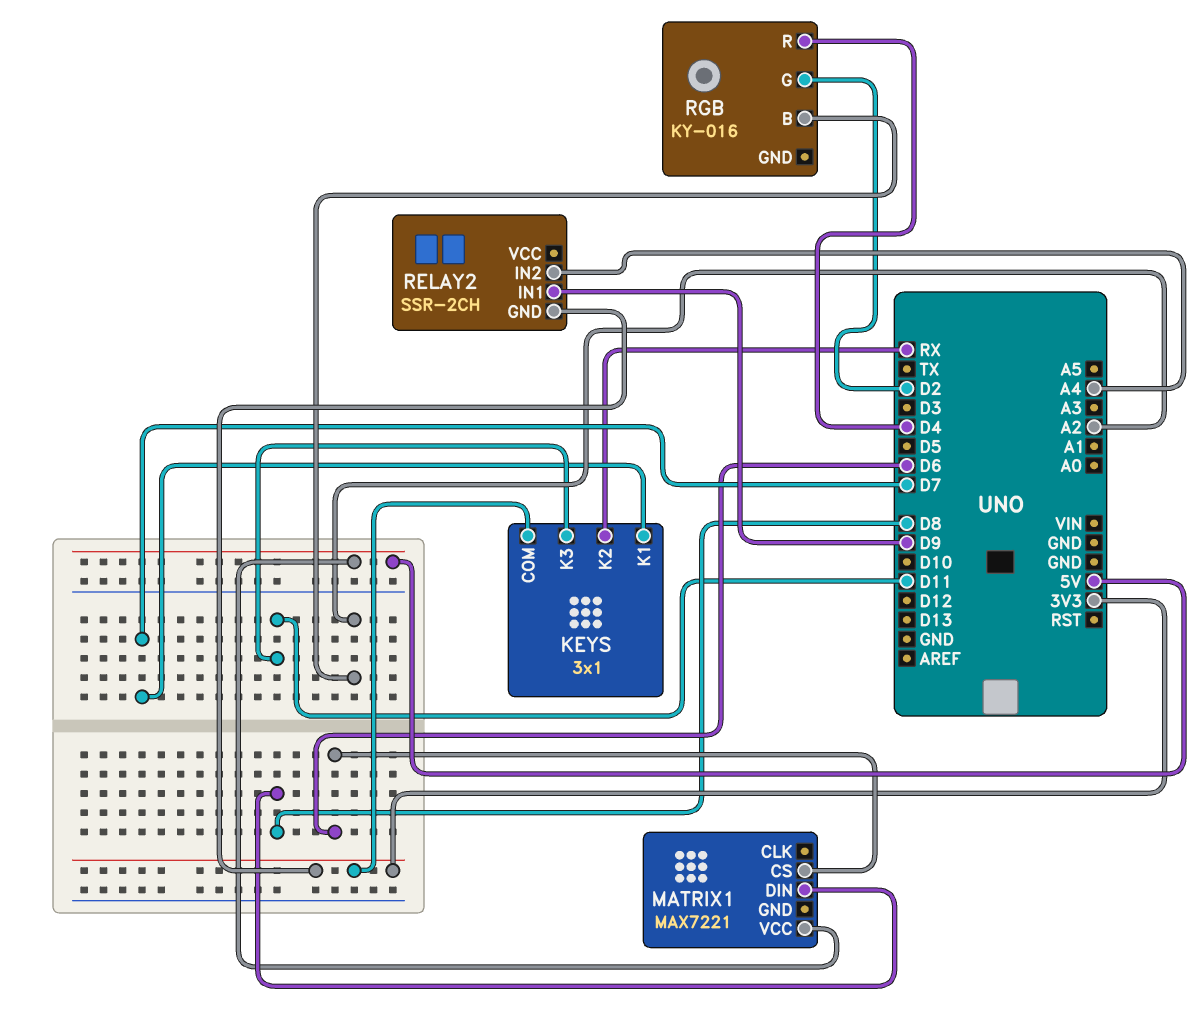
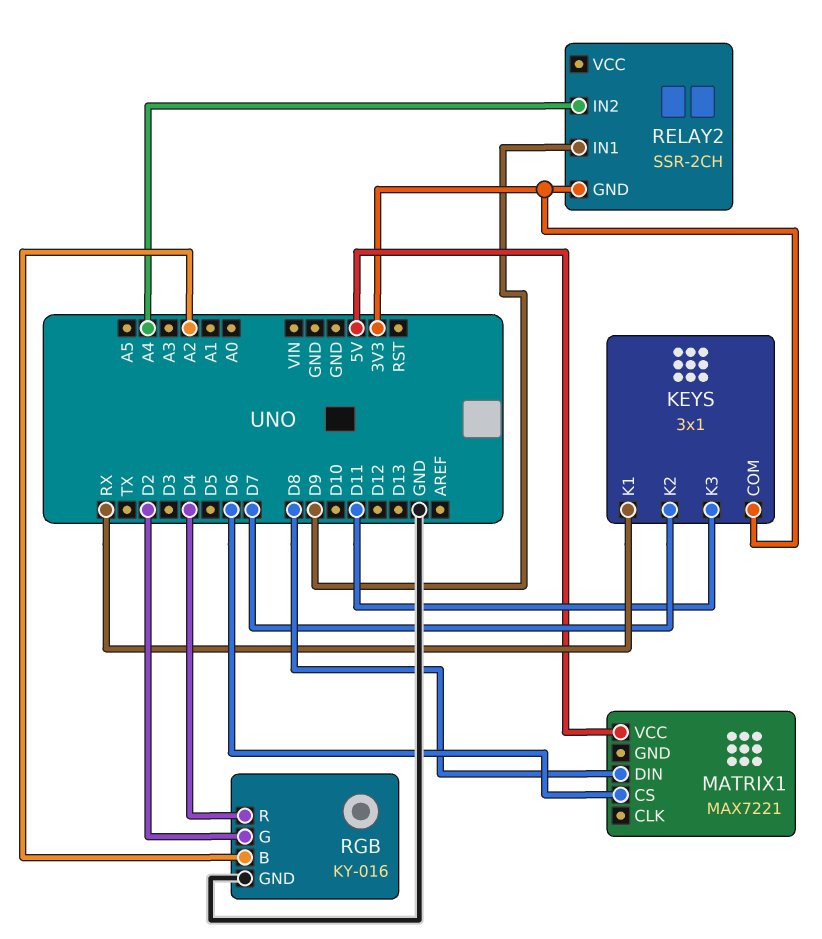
KEYS pin K1: D7 -> RX
KEYS pin K2: RX -> D7
RGB pin GND: none -> GND

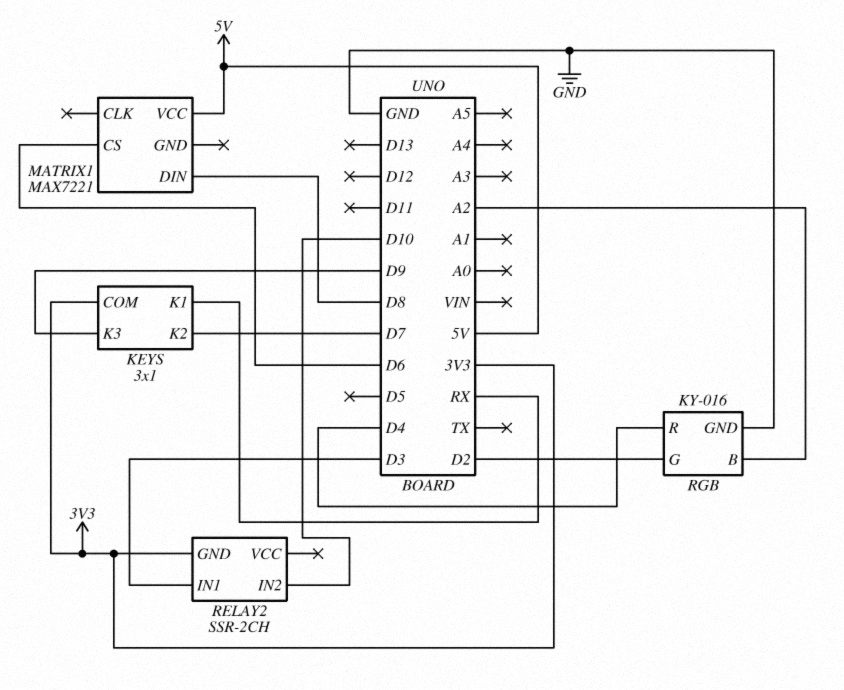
KEYS pin K3: D11 -> D9
RELAY2 pin IN1: D9 -> D3
RELAY2 pin IN2: A4 -> D10

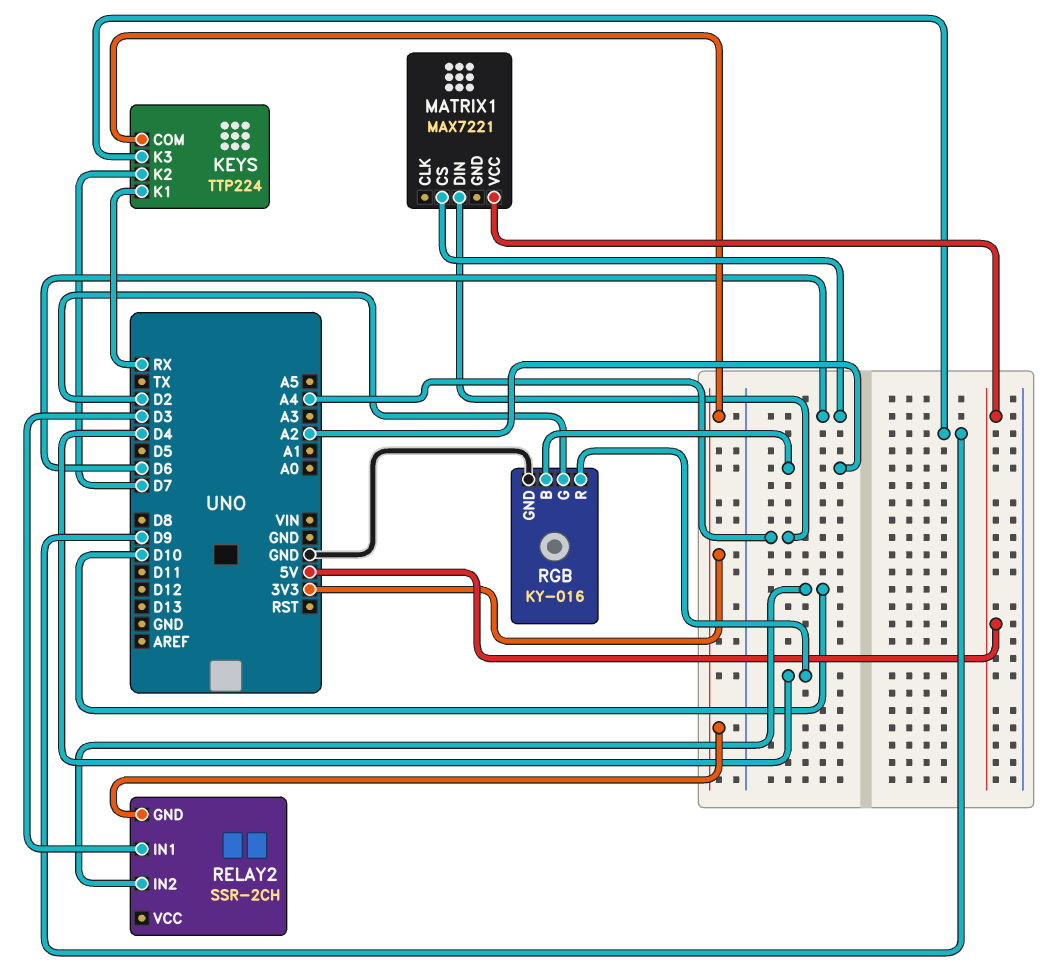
KEYS: 3x1 -> TTP224
MATRIX1 pin DIN: D8 -> A4

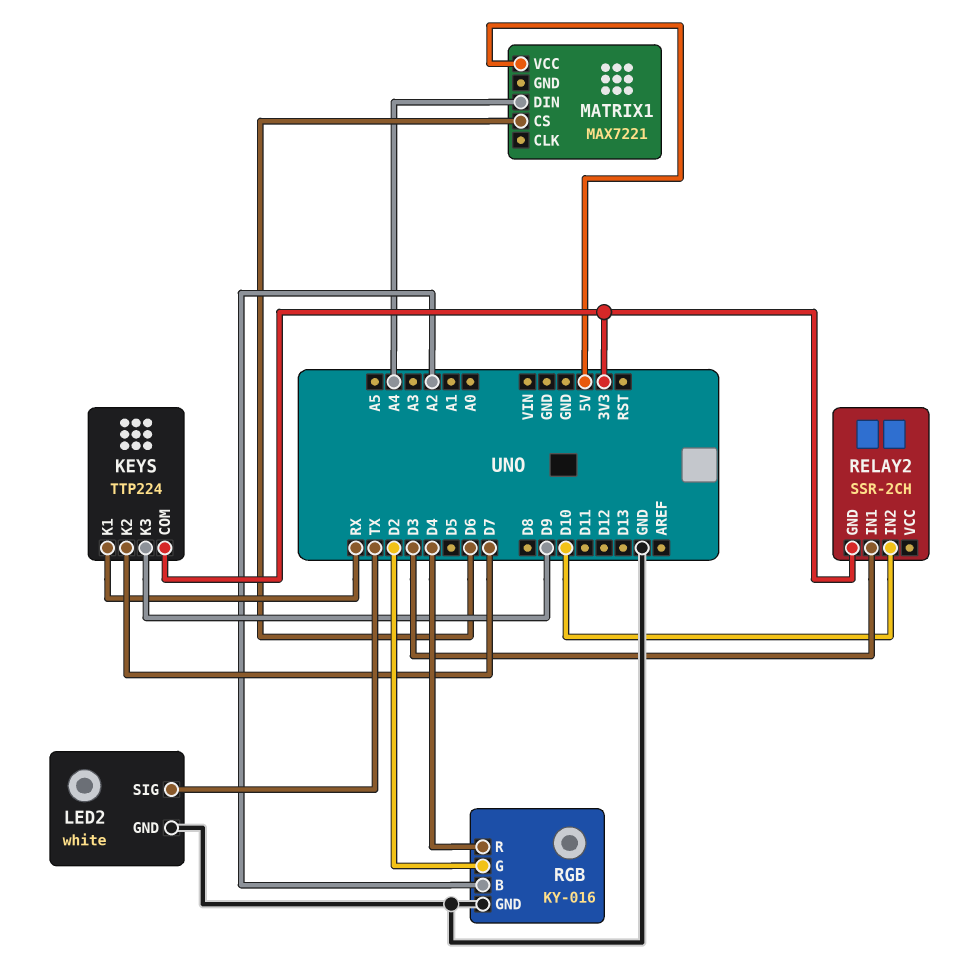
LED2: none -> white
LED2 pin GND: none -> GND
LED2 pin SIG: none -> TX

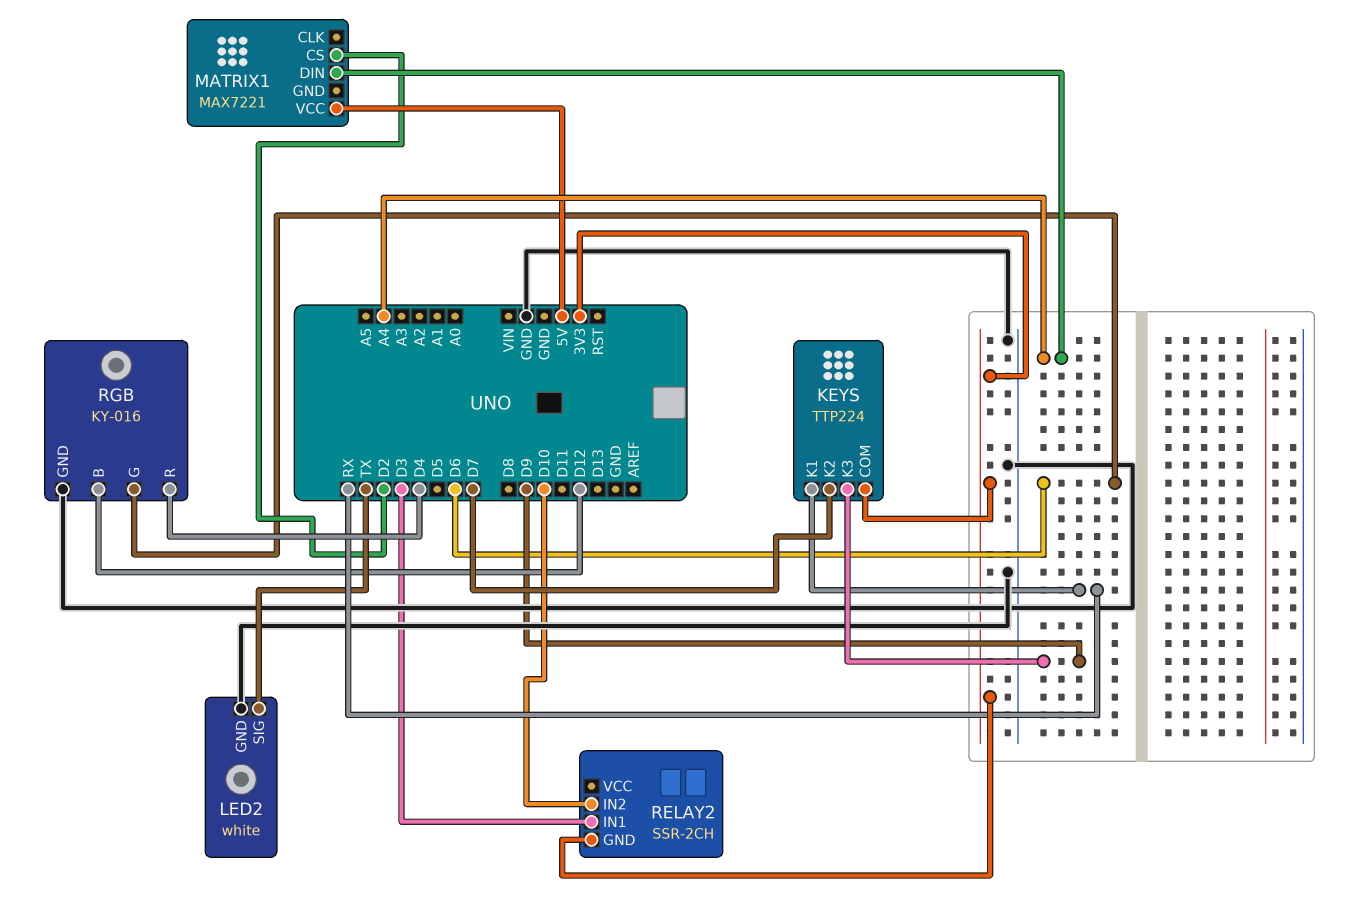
MATRIX1 pin CS: D6 -> D2
RGB pin B: A2 -> D12
RGB pin G: D2 -> D6

